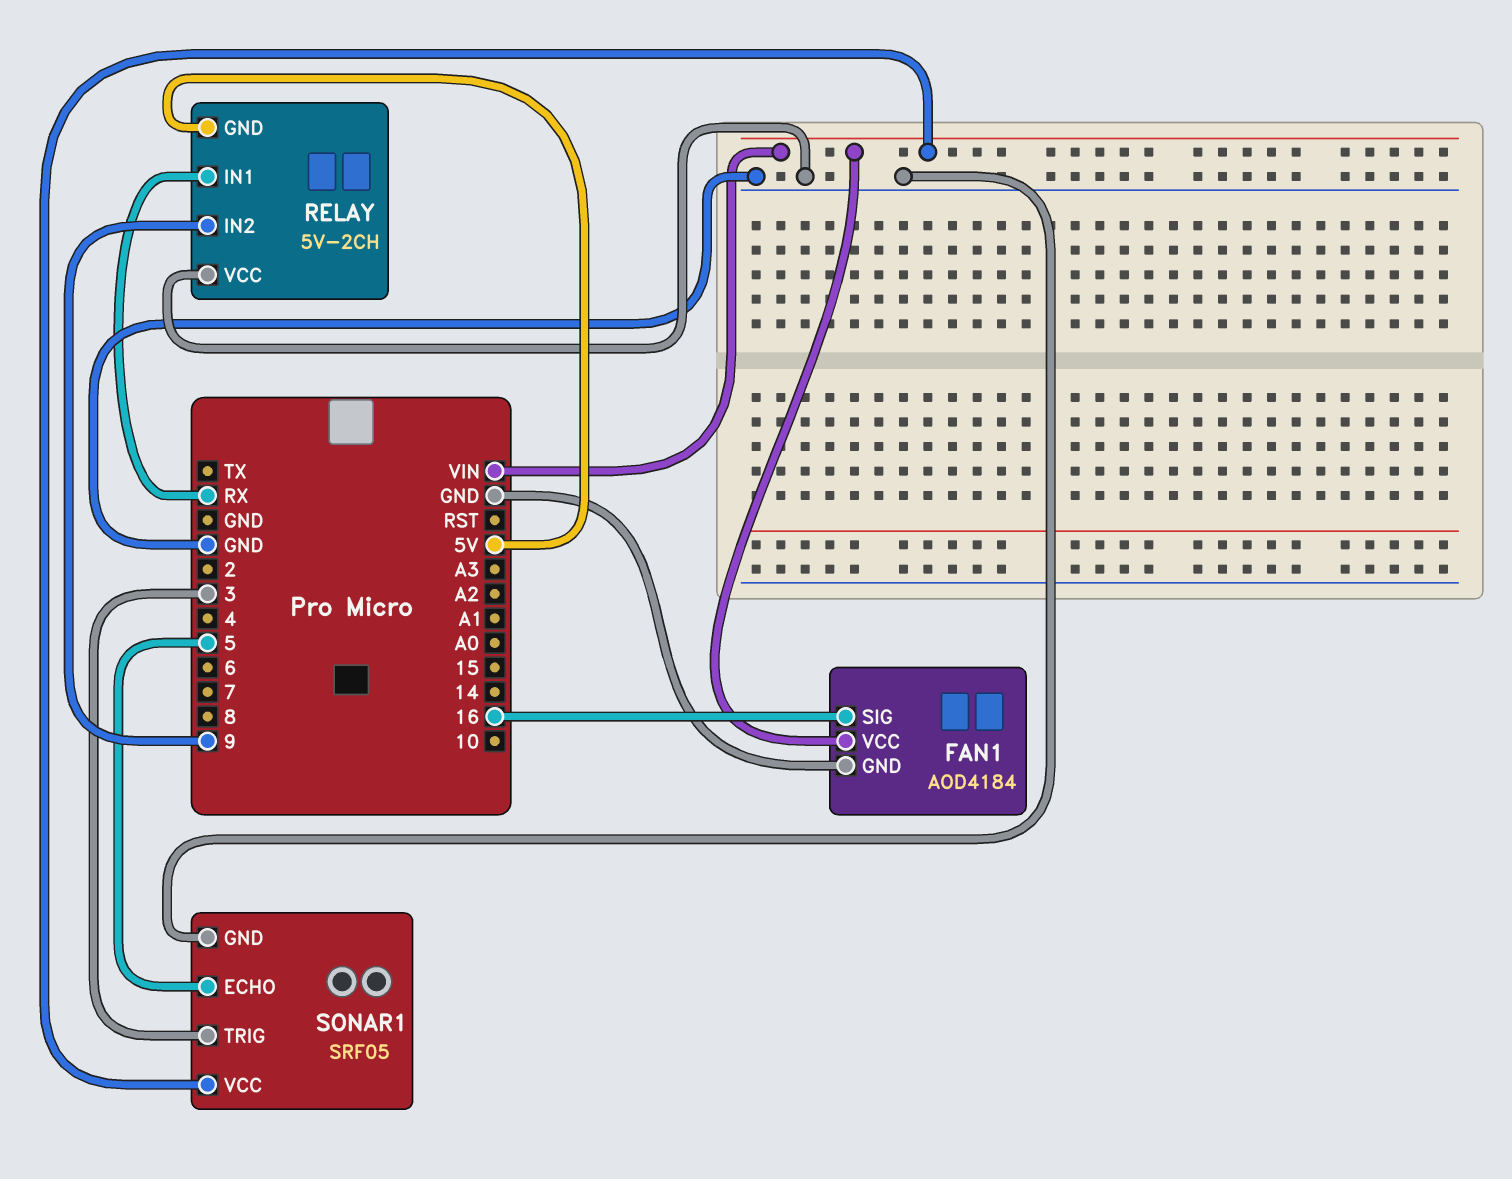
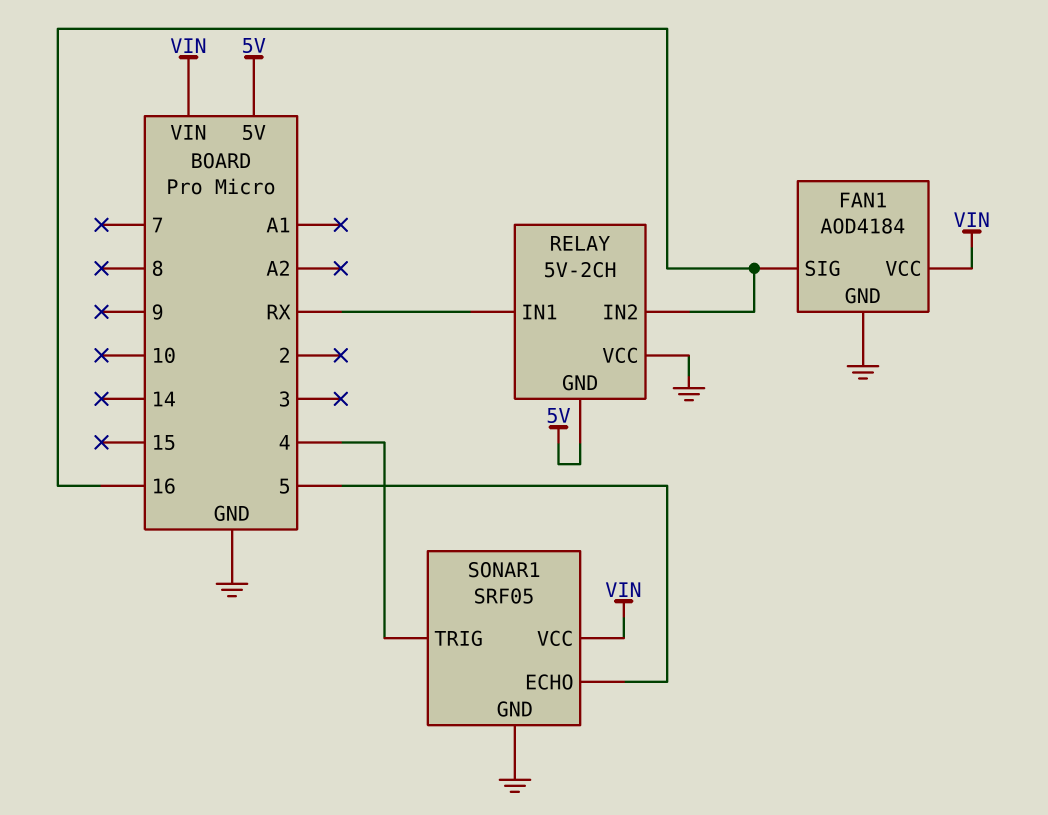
RELAY pin IN2: 9 -> 16
SONAR1 pin TRIG: 3 -> 4

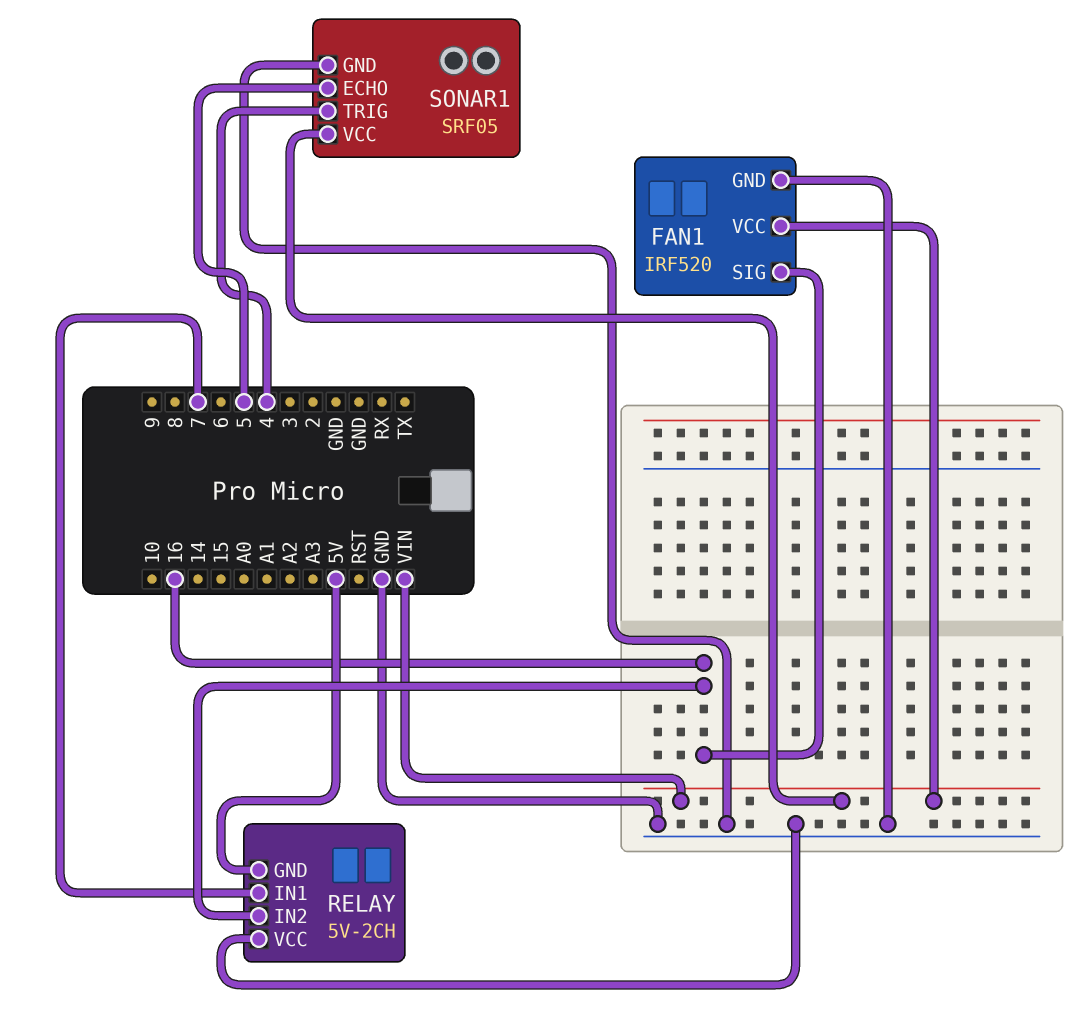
FAN1: AOD4184 -> IRF520
RELAY pin IN1: RX -> 7

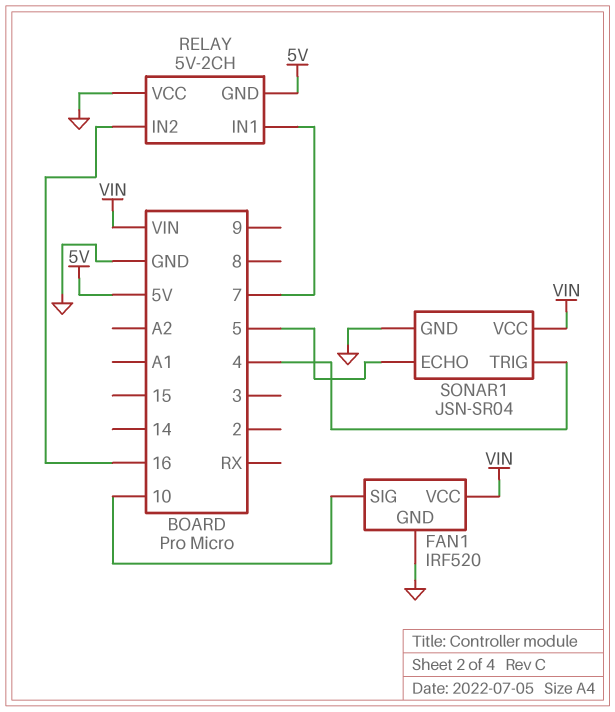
FAN1 pin SIG: 16 -> 10
SONAR1: SRF05 -> JSN-SR04

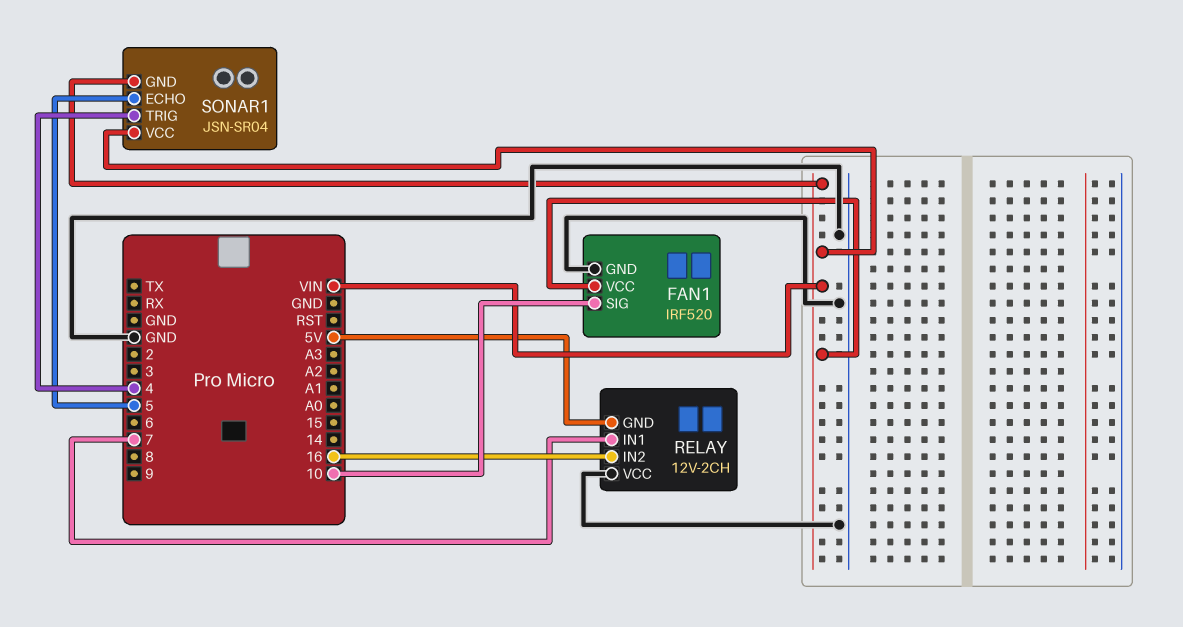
RELAY: 5V-2CH -> 12V-2CH
SONAR1 pin GND: GND -> VIN

